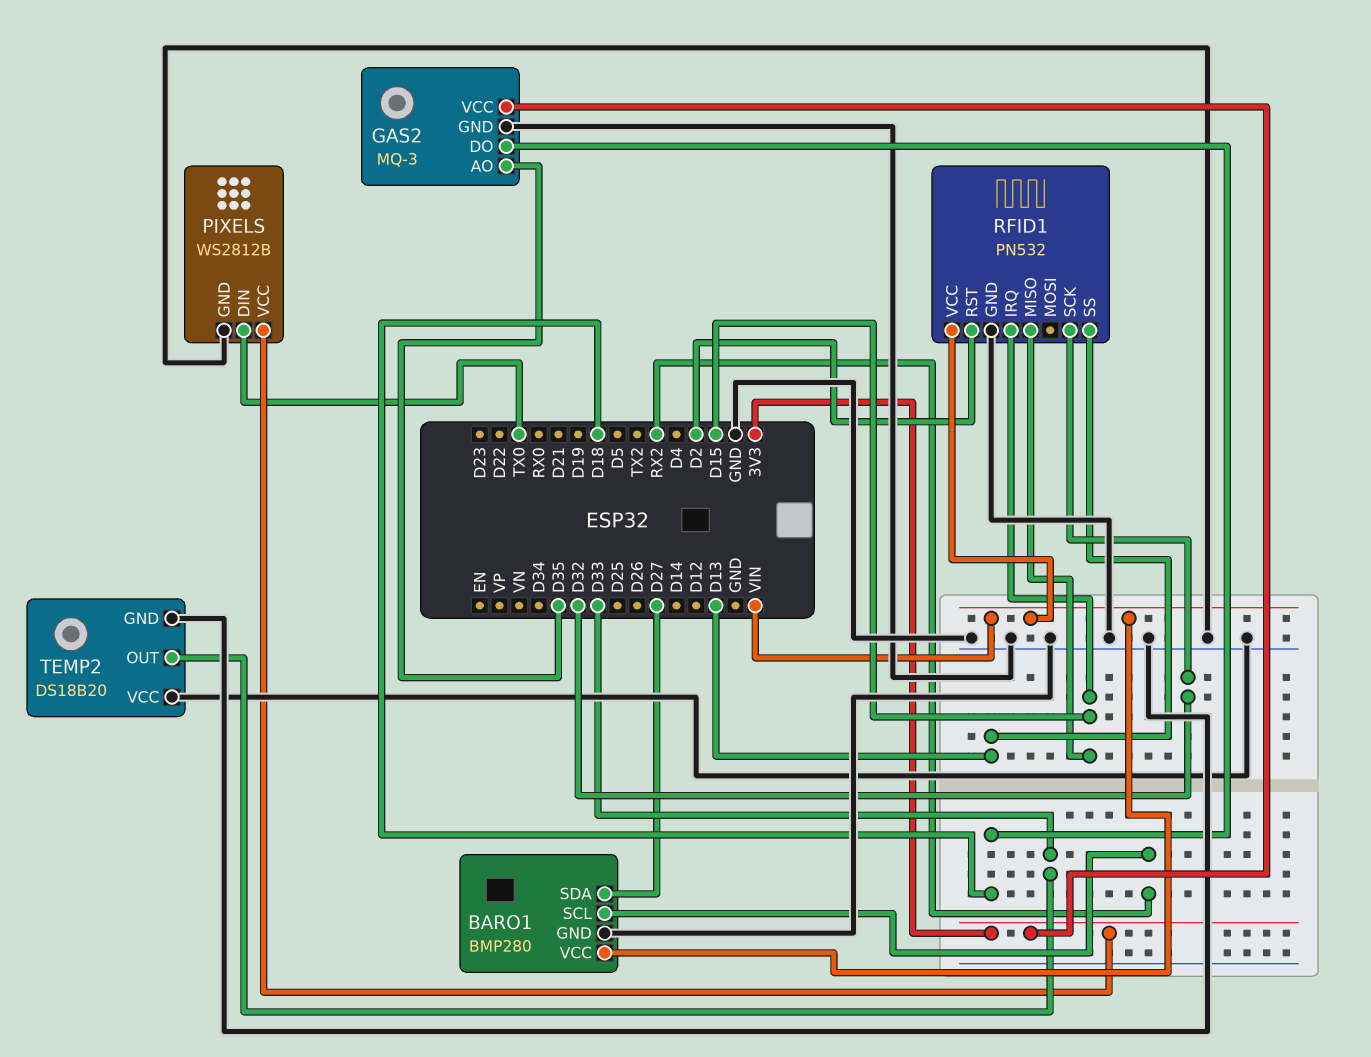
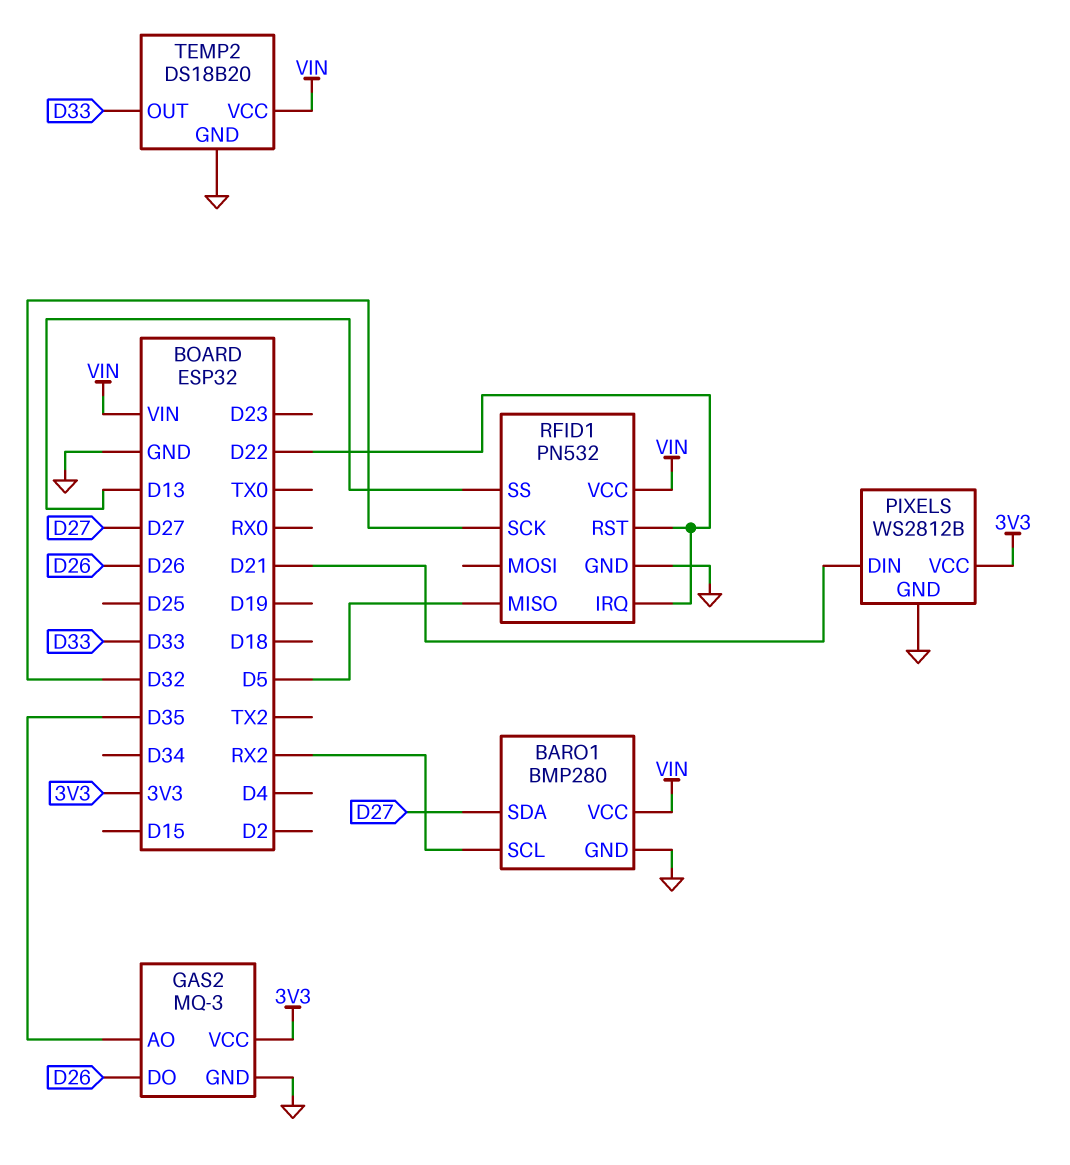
GAS2 pin DO: D18 -> D26
PIXELS pin DIN: TX0 -> D21
RFID1 pin IRQ: D15 -> D22
RFID1 pin MISO: D15 -> D5
RFID1 pin RST: D2 -> D22
TEMP2 pin VCC: GND -> VIN

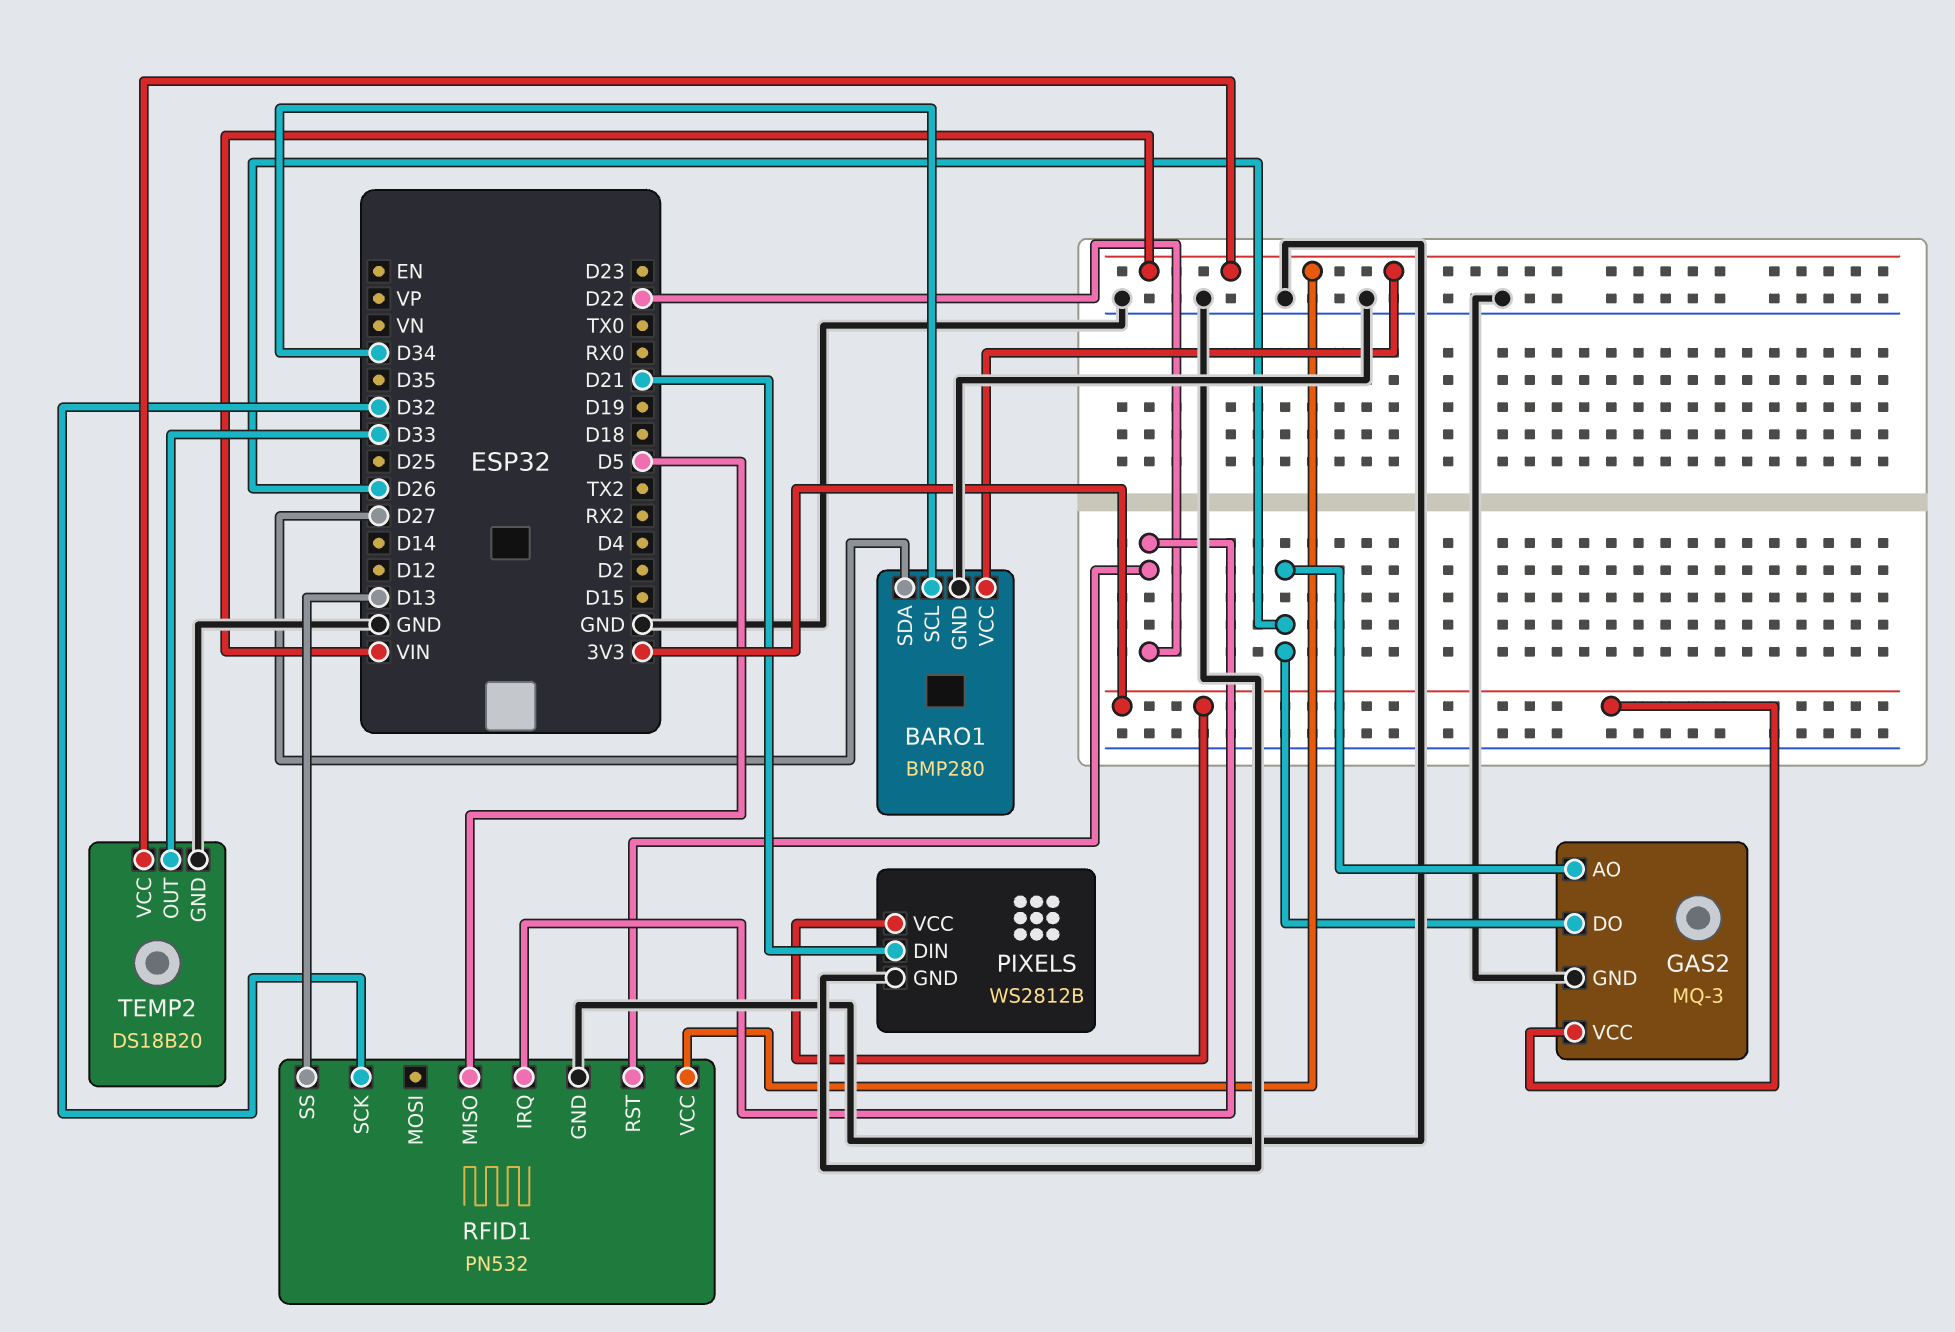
BARO1 pin SCL: RX2 -> D34
GAS2 pin AO: D35 -> D26

